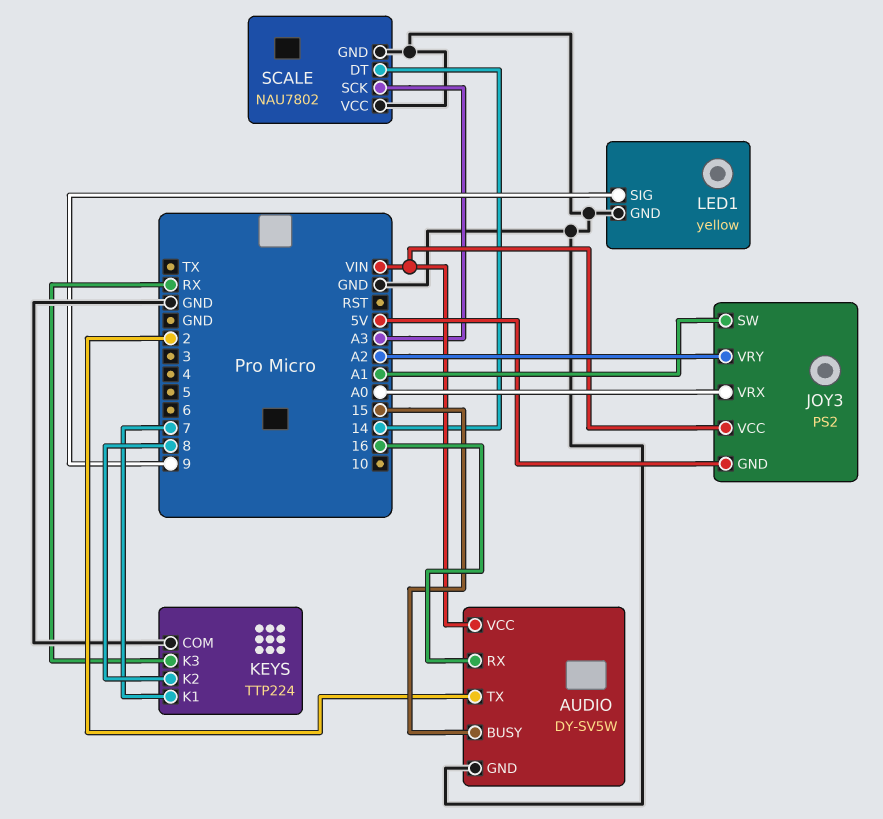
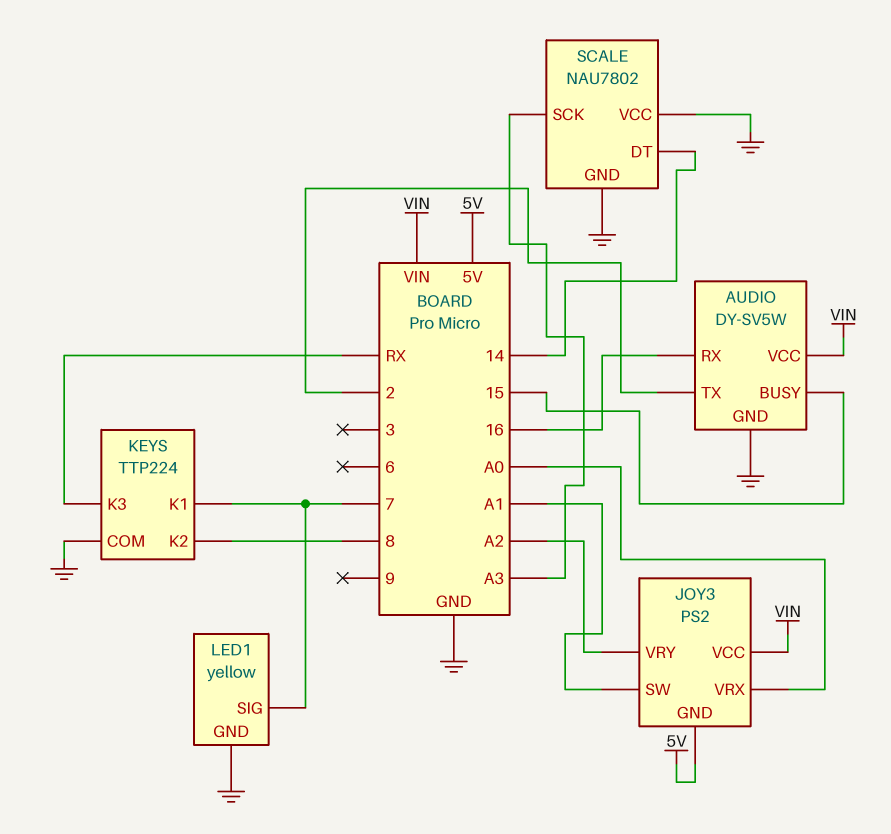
LED1 pin SIG: 9 -> 7

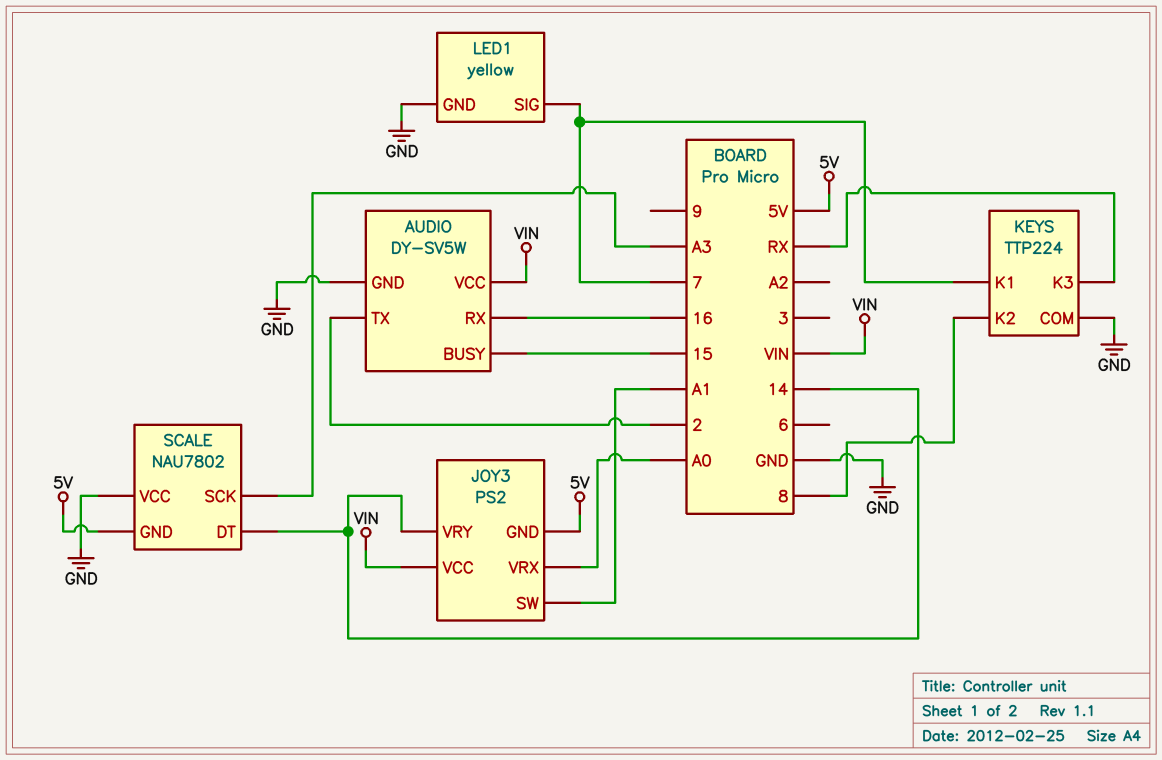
JOY3 pin VRY: A2 -> 14
SCALE pin GND: GND -> 5V

